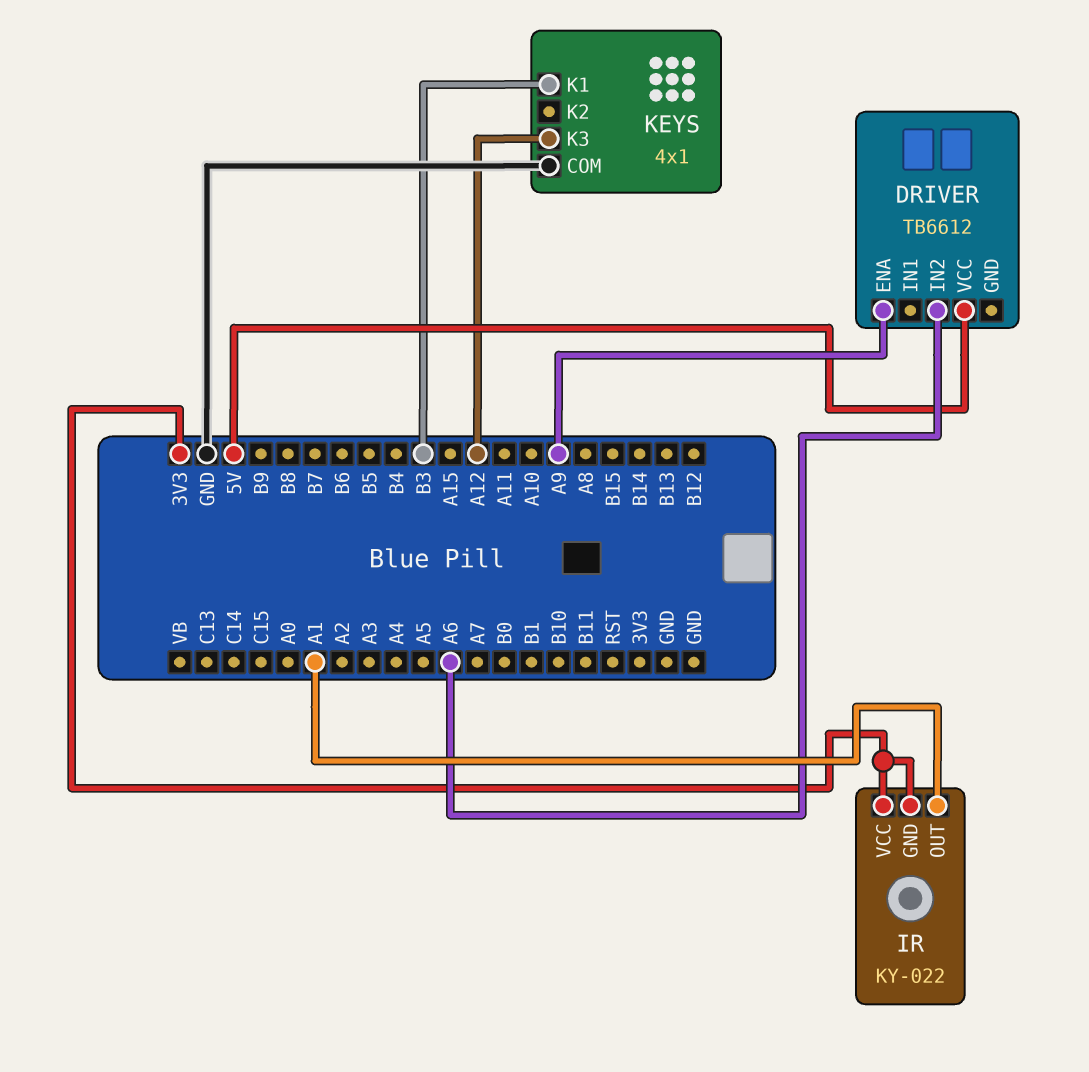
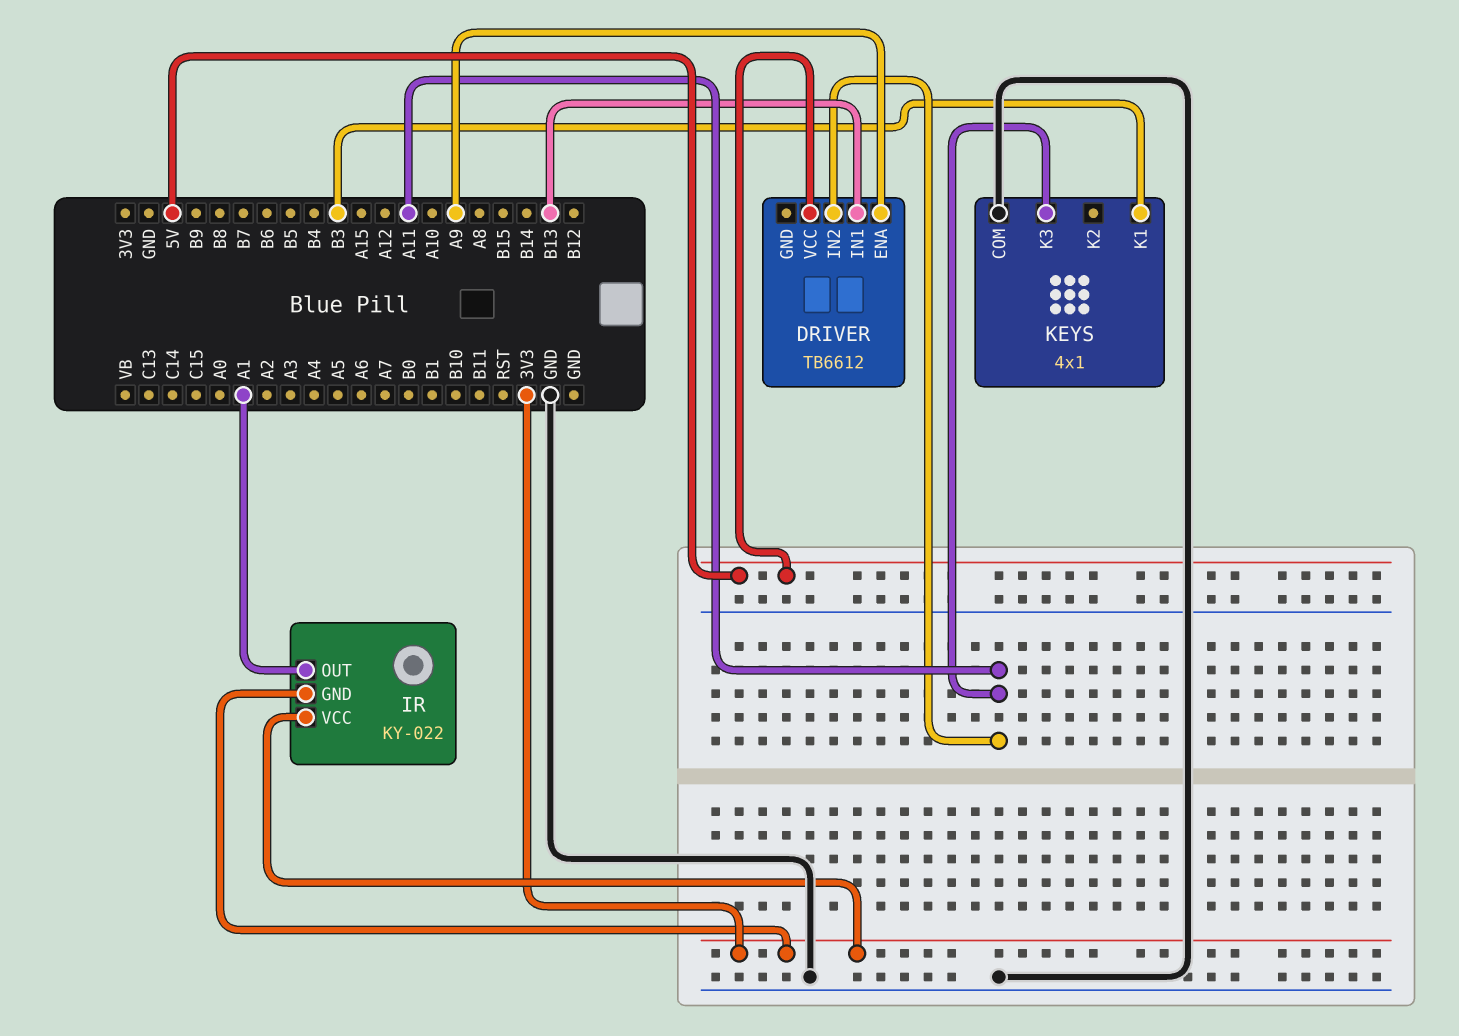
DRIVER pin IN1: none -> B13
DRIVER pin IN2: A6 -> A11
KEYS pin K3: A12 -> A11

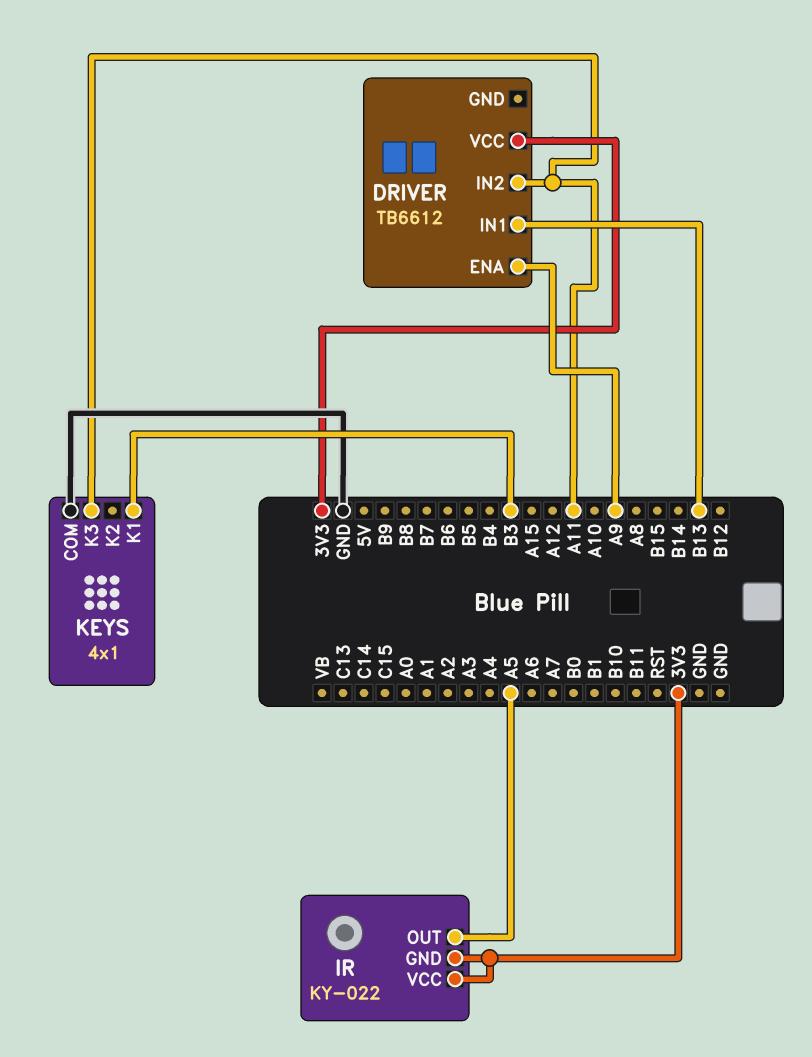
DRIVER pin VCC: 5V -> 3V3
IR pin OUT: A1 -> A5

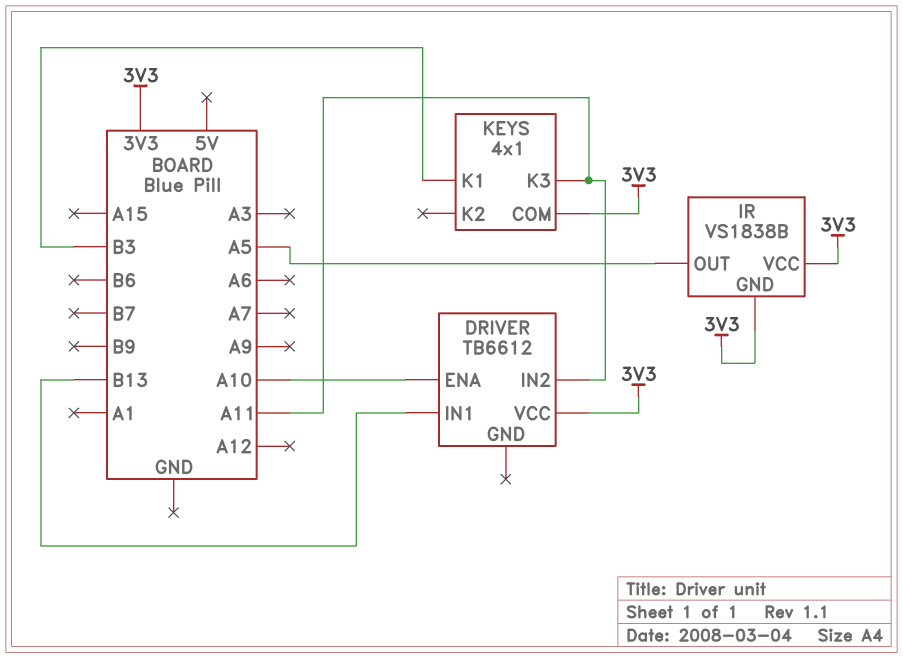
DRIVER pin ENA: A9 -> A10
IR: KY-022 -> VS1838B
KEYS pin COM: GND -> 3V3

